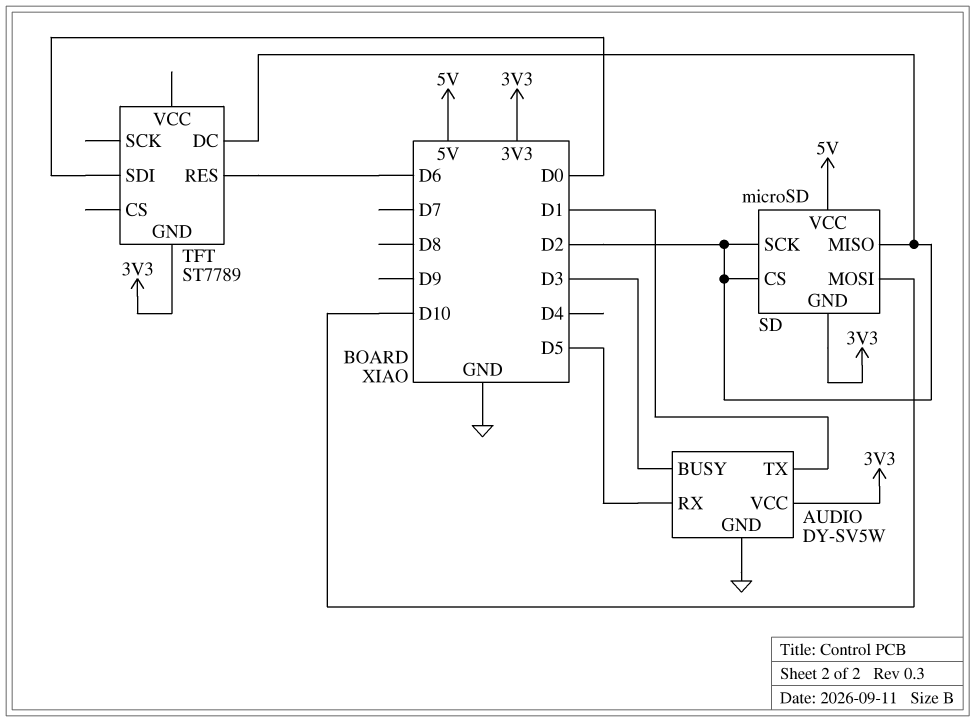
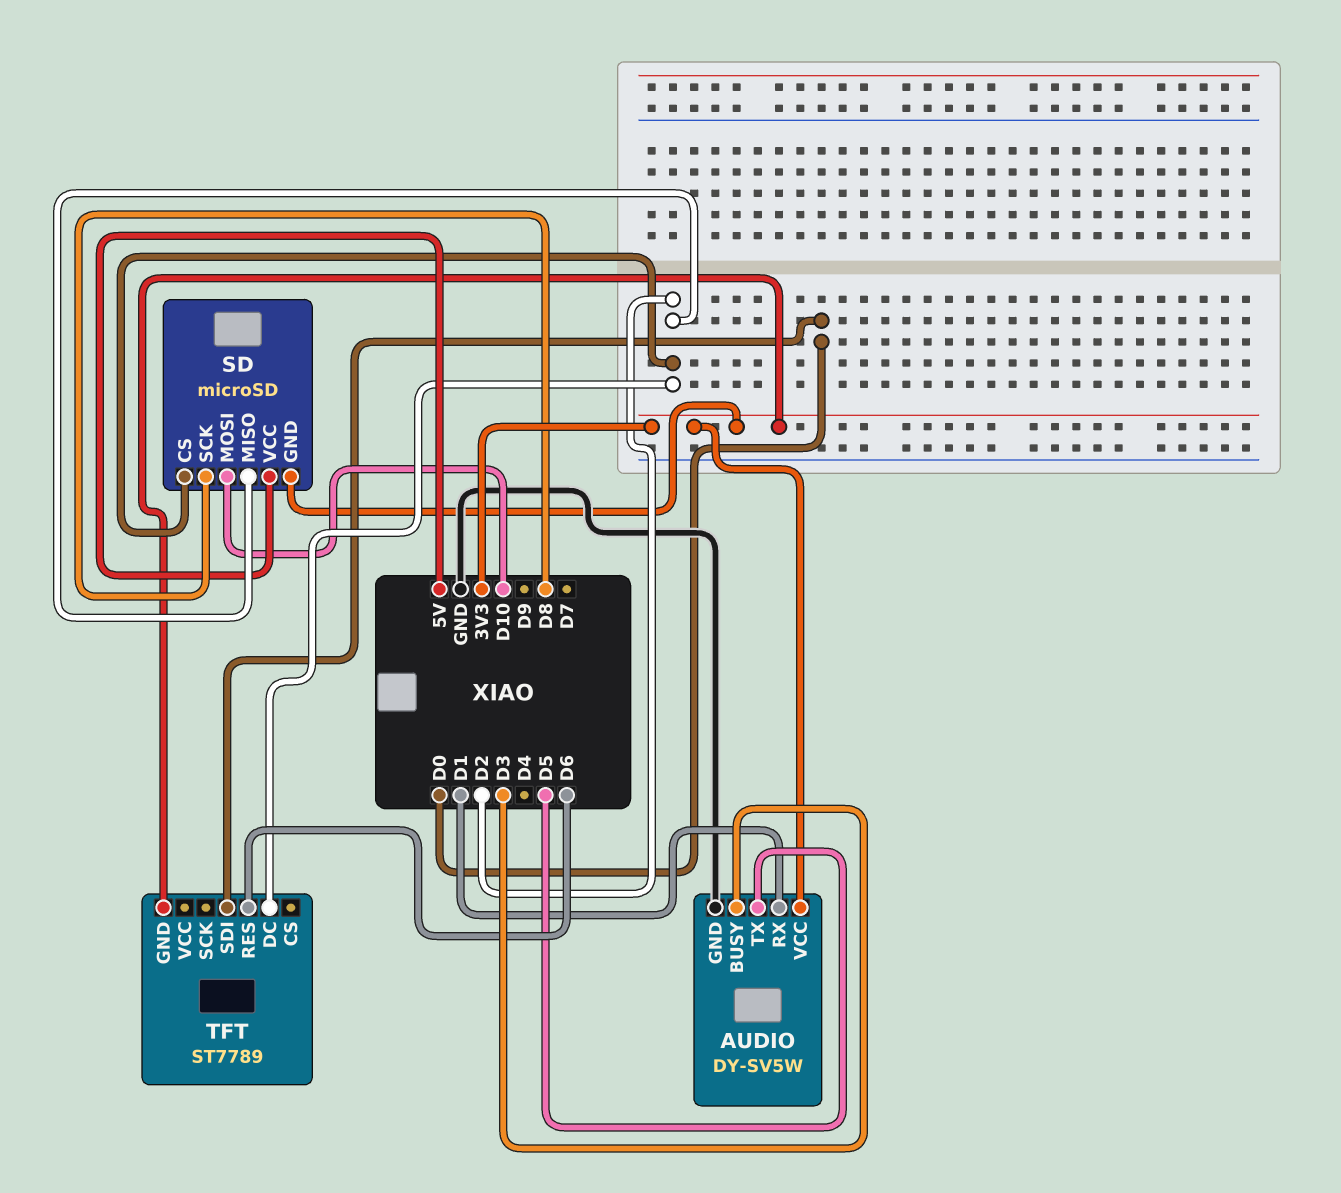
AUDIO pin RX: D5 -> D1
AUDIO pin TX: D1 -> D5
SD pin SCK: D2 -> D8

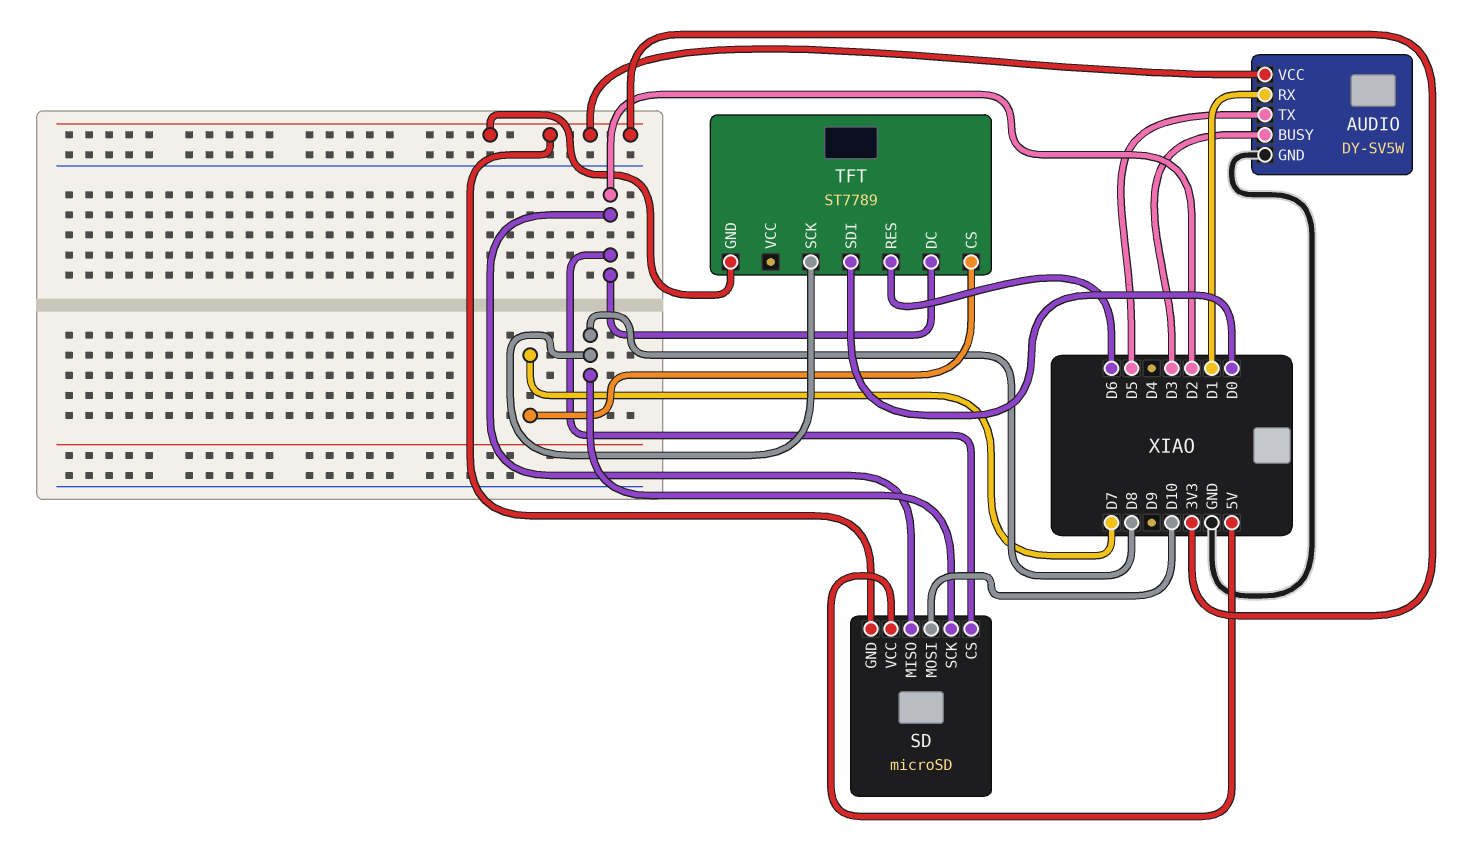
TFT pin CS: none -> D7
TFT pin SCK: none -> D8

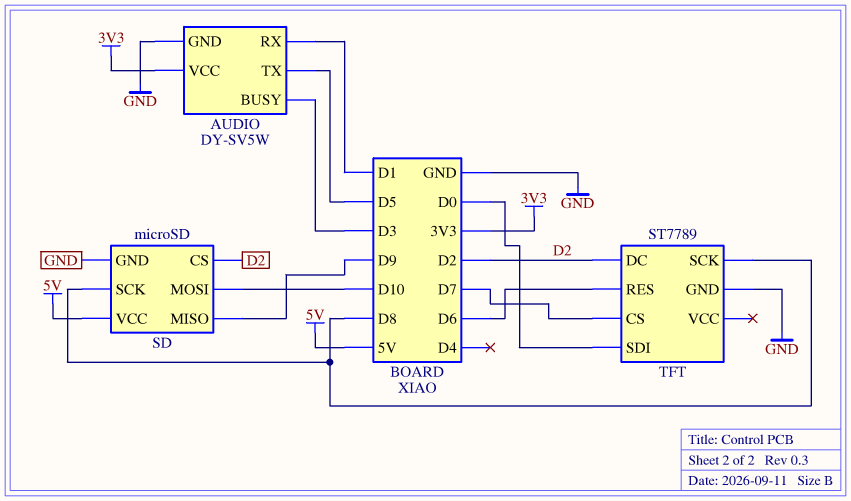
SD pin GND: 3V3 -> GND
SD pin MISO: D2 -> D9
TFT pin GND: 3V3 -> GND

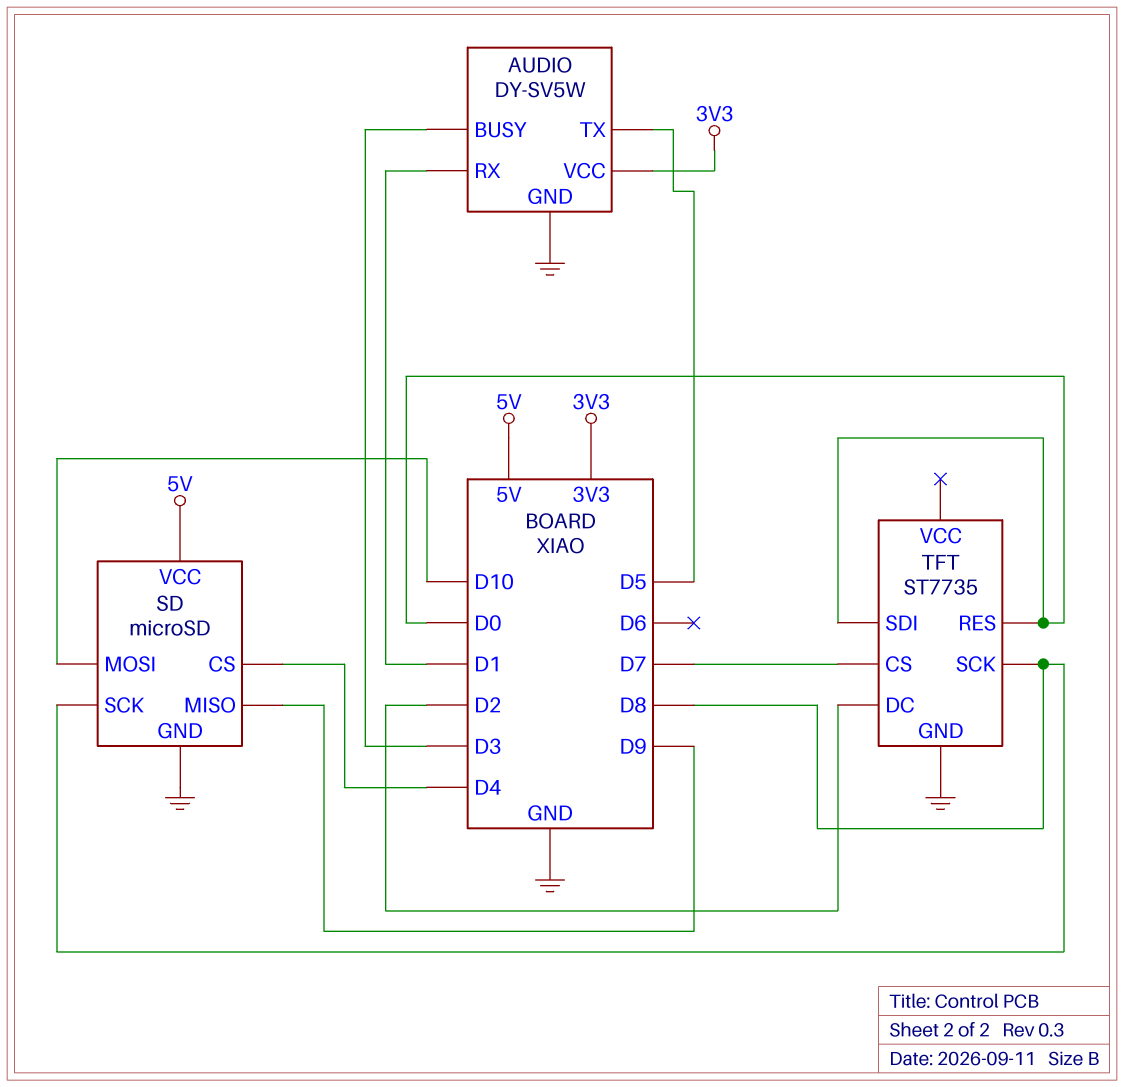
SD pin CS: D2 -> D4
TFT: ST7789 -> ST7735
TFT pin RES: D6 -> D0

